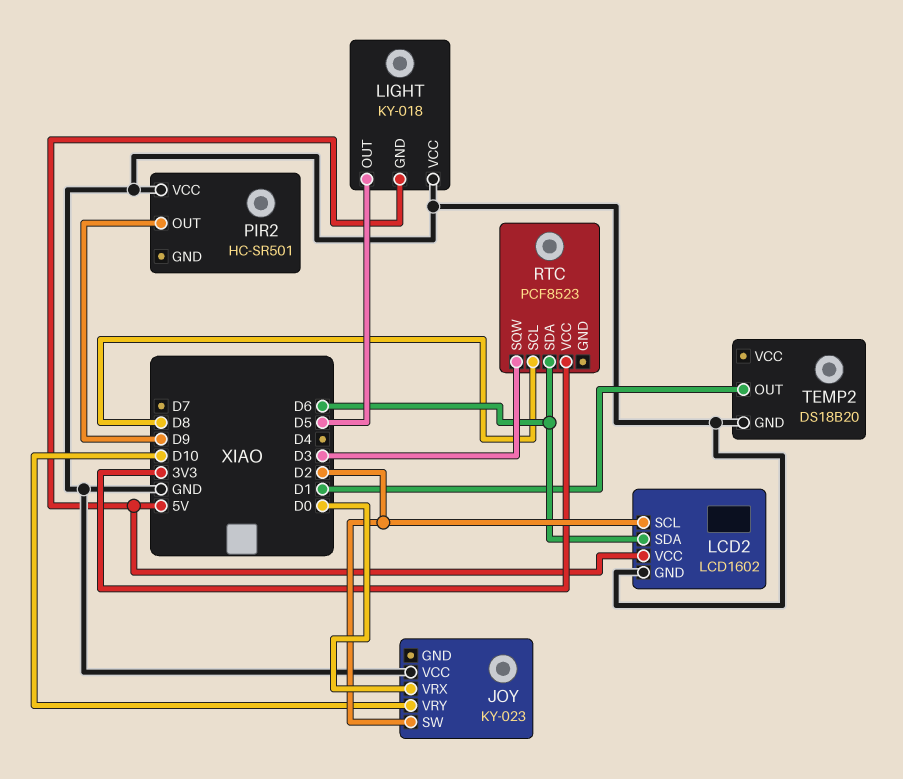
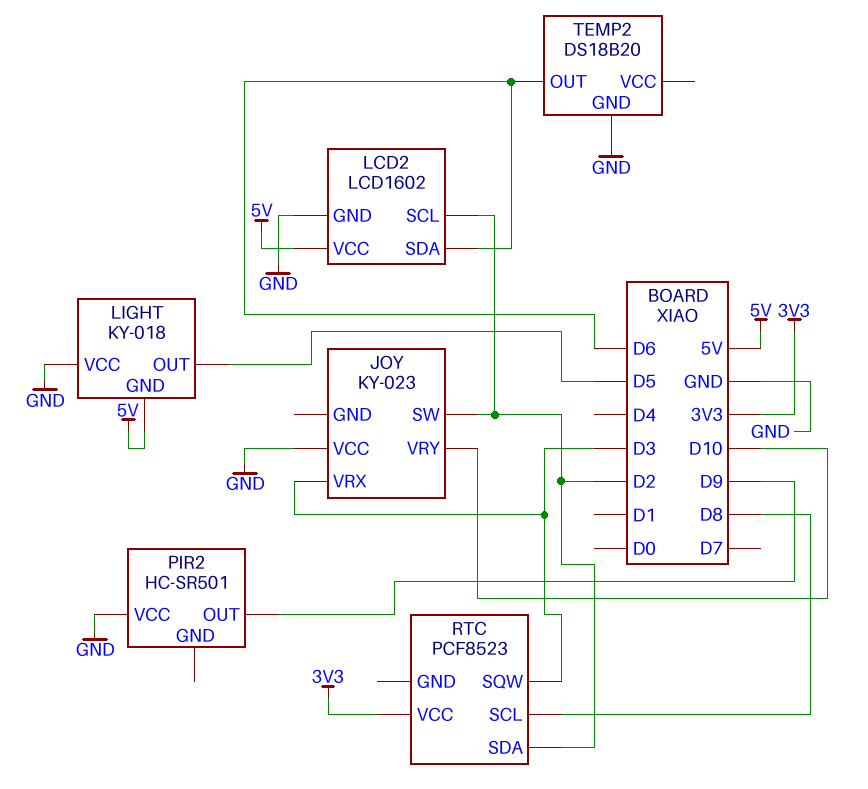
JOY pin VRX: D0 -> D3
RTC pin SDA: D6 -> D2
TEMP2 pin OUT: D1 -> D6

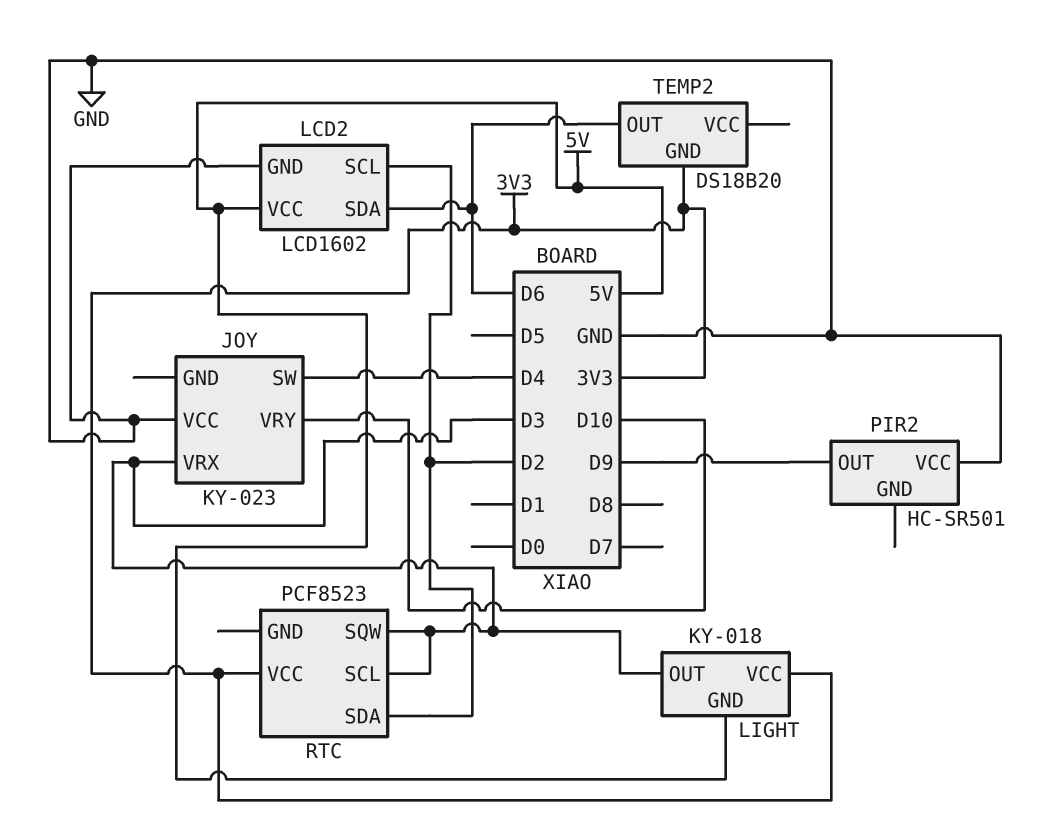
JOY pin SW: D2 -> D4
LIGHT pin OUT: D5 -> D3
LIGHT pin VCC: GND -> 3V3
RTC pin SCL: D8 -> D3
TEMP2 pin GND: GND -> 3V3

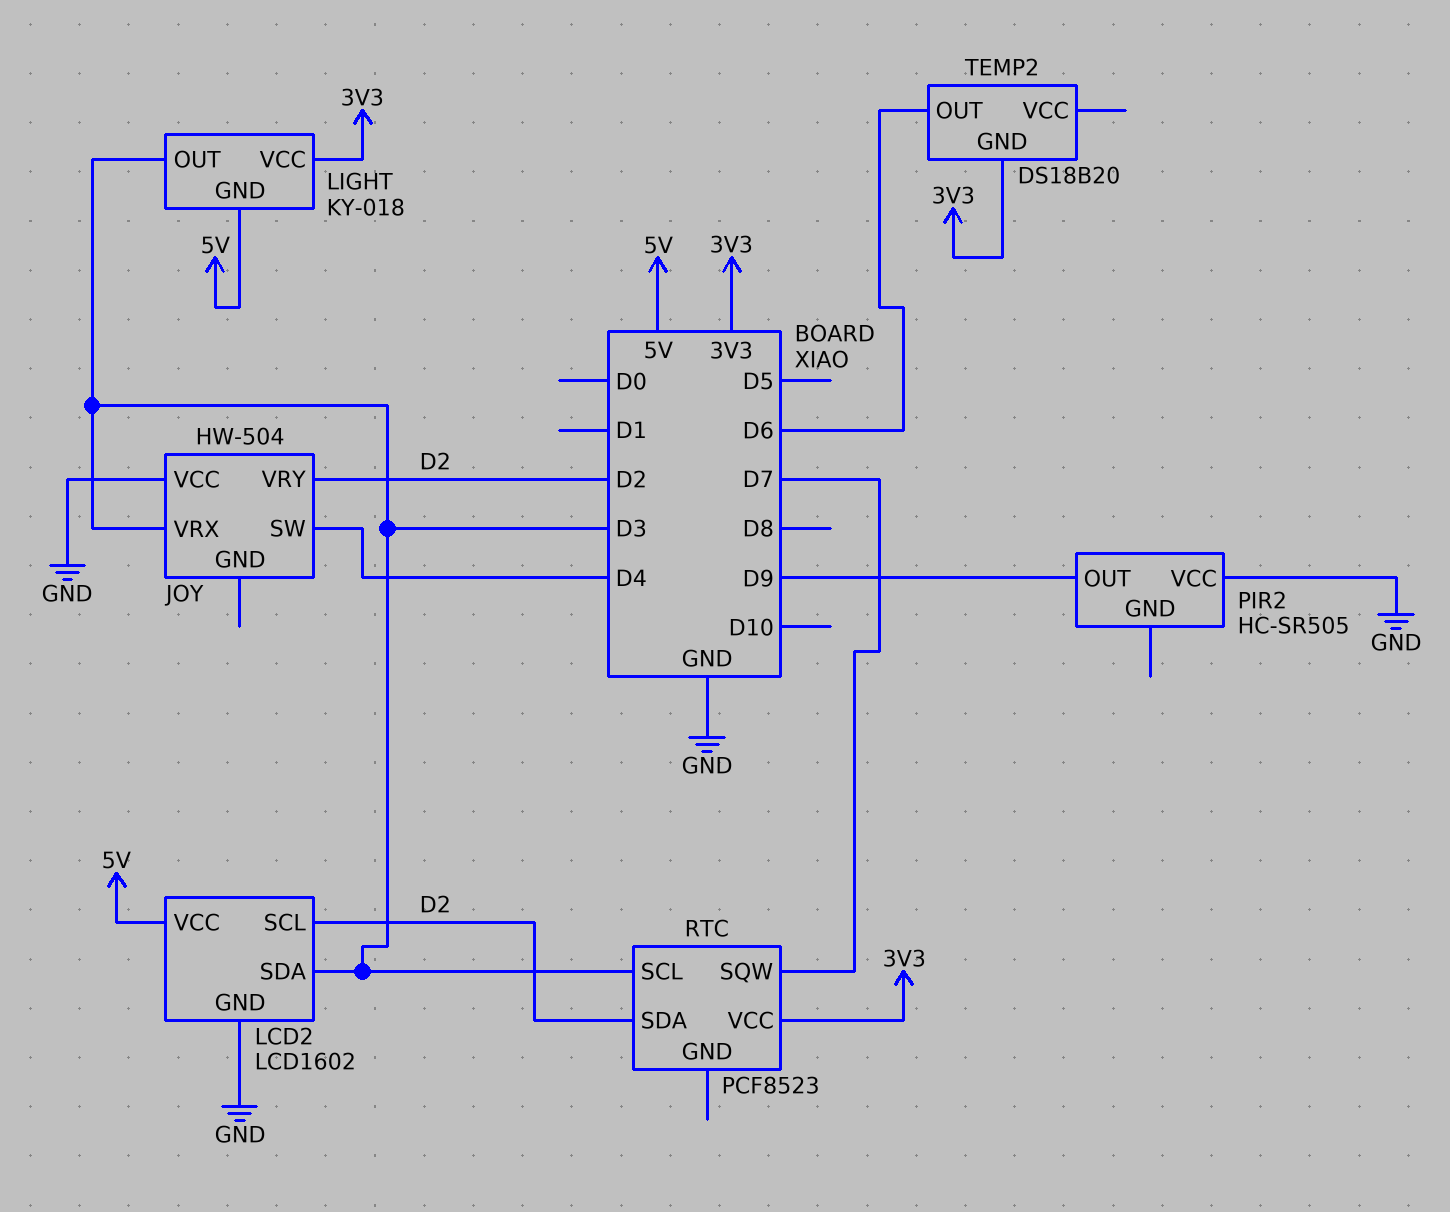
JOY: KY-023 -> HW-504
JOY pin VRY: D10 -> D2
LCD2 pin SDA: D6 -> D3
PIR2: HC-SR501 -> HC-SR505
RTC pin SQW: D3 -> D7

